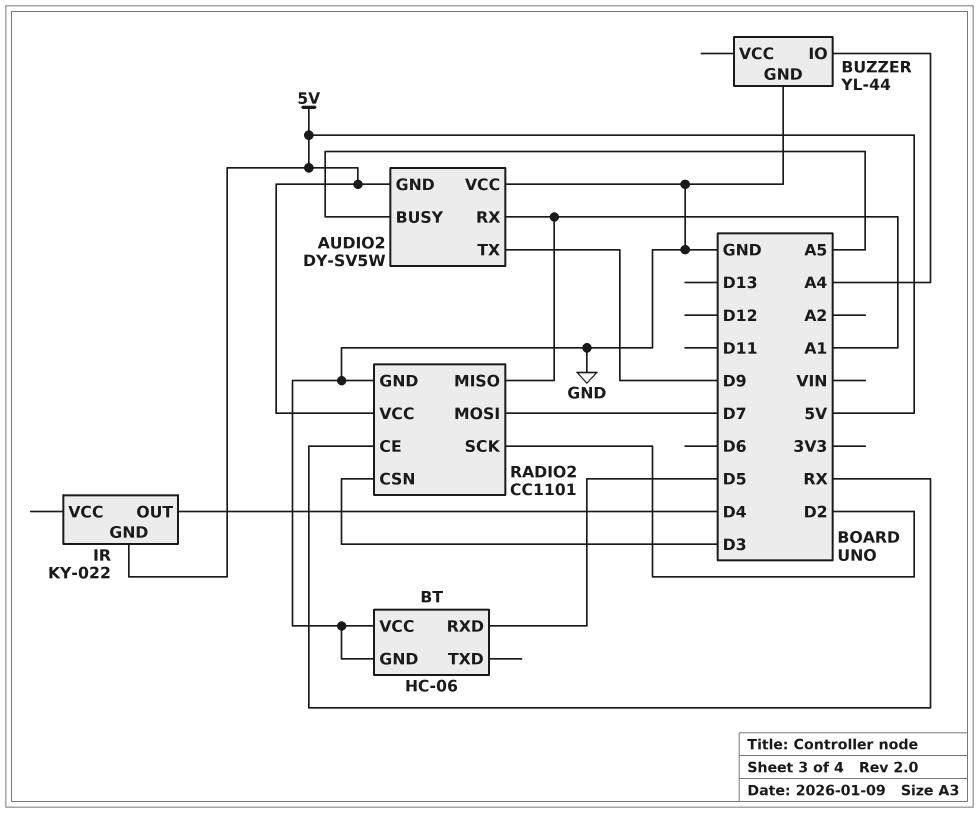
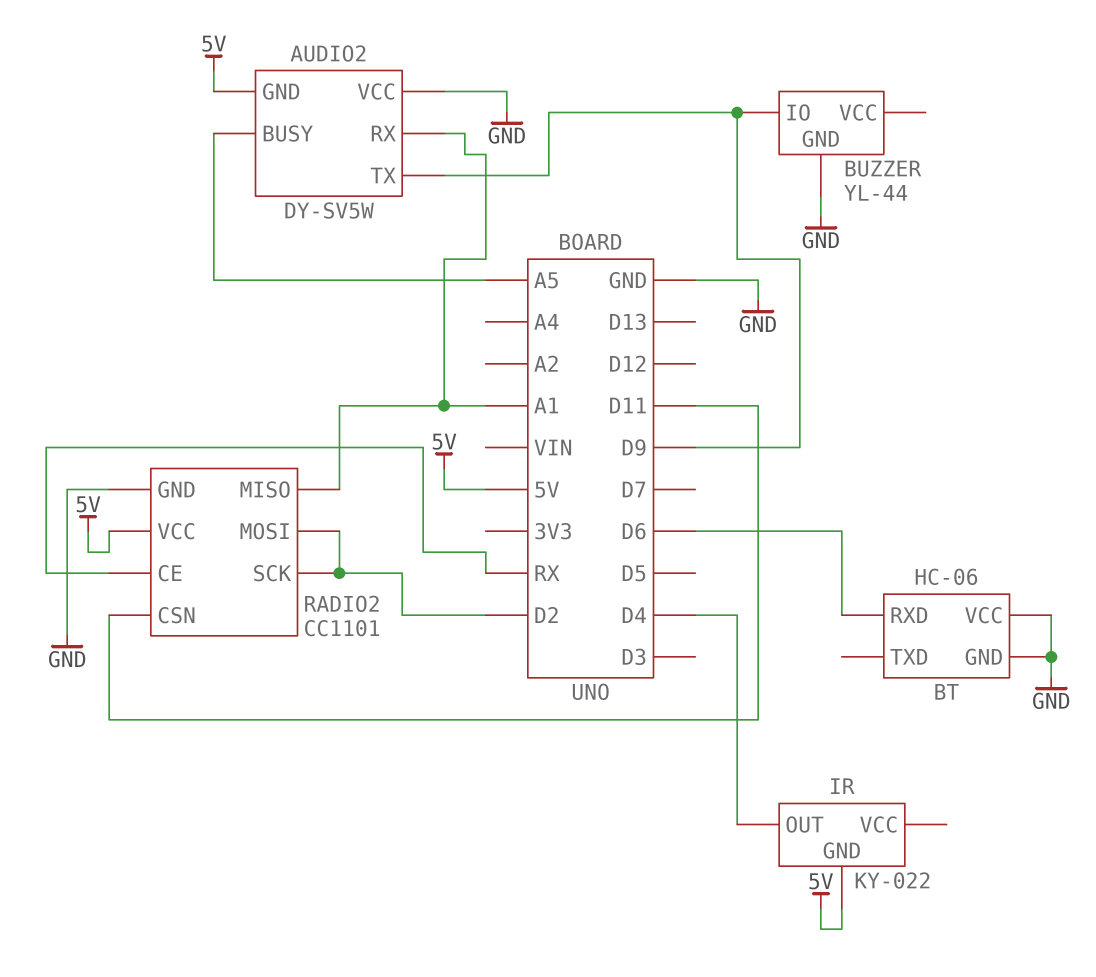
BT pin RXD: D5 -> D6
BUZZER pin IO: A4 -> D9
RADIO2 pin CSN: D3 -> D11
RADIO2 pin MOSI: D7 -> D2

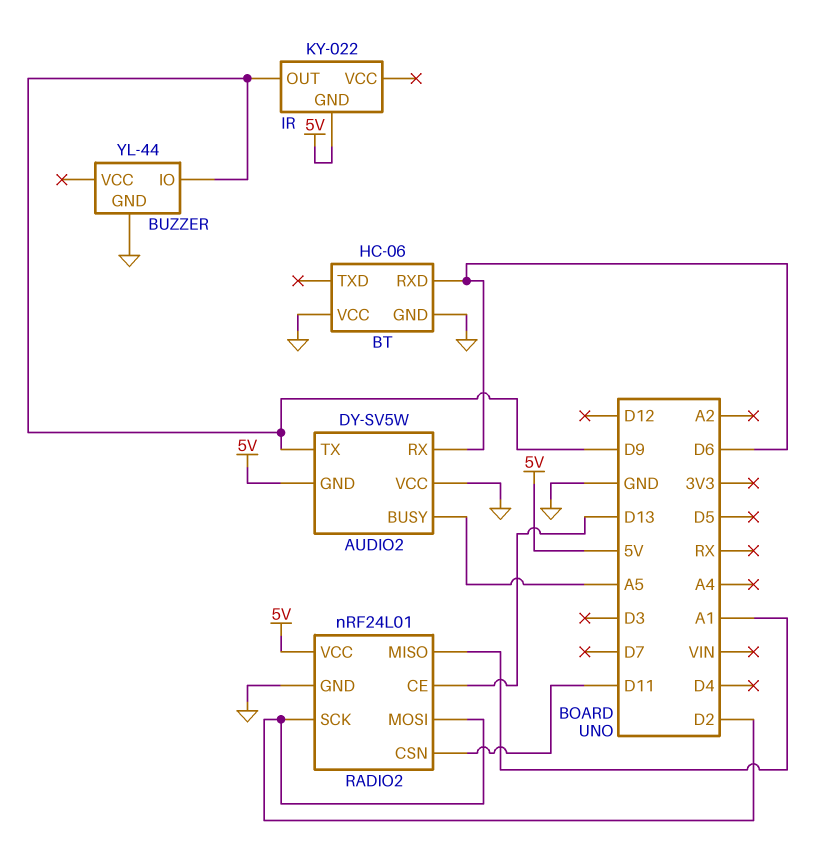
AUDIO2 pin RX: A1 -> D6
IR pin OUT: D4 -> D9
RADIO2: CC1101 -> nRF24L01
RADIO2 pin CE: RX -> D13

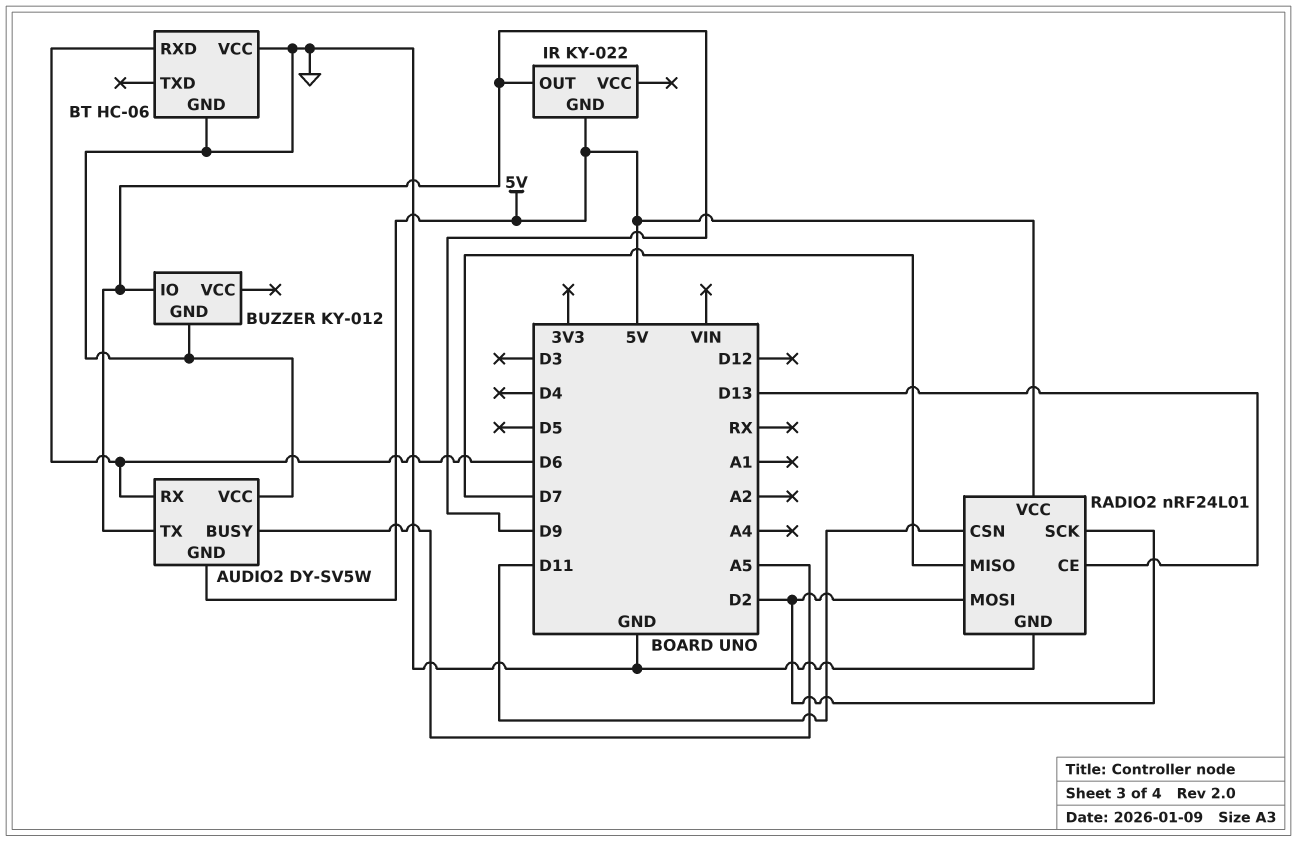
BUZZER: YL-44 -> KY-012
RADIO2 pin MISO: A1 -> D7

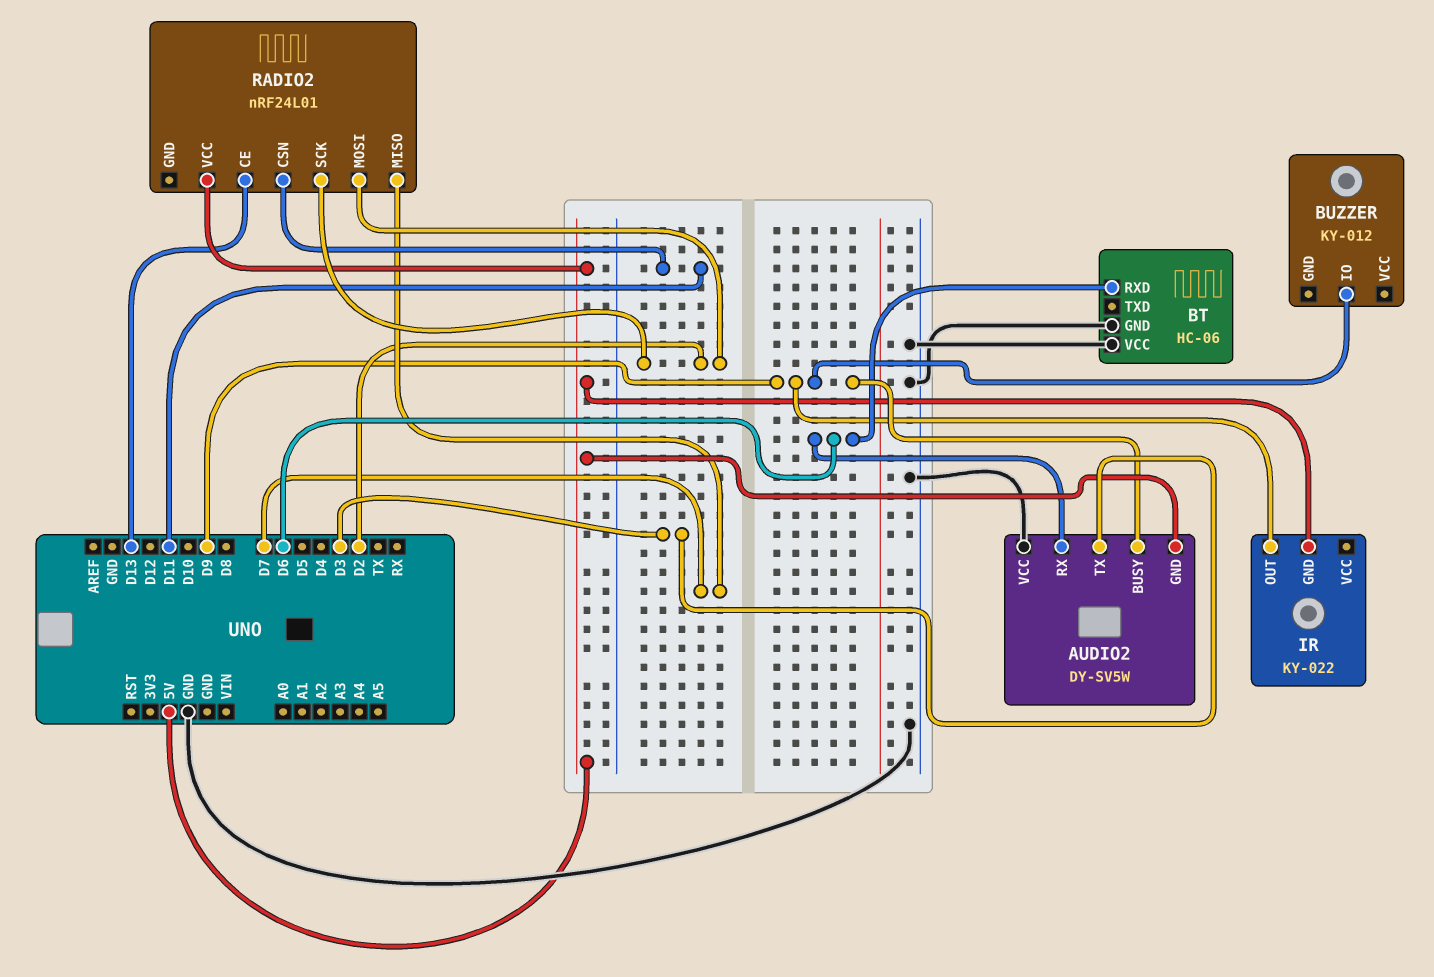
AUDIO2 pin BUSY: A5 -> D9
AUDIO2 pin TX: D9 -> D3
BUZZER pin GND: GND -> none
RADIO2 pin GND: GND -> none

